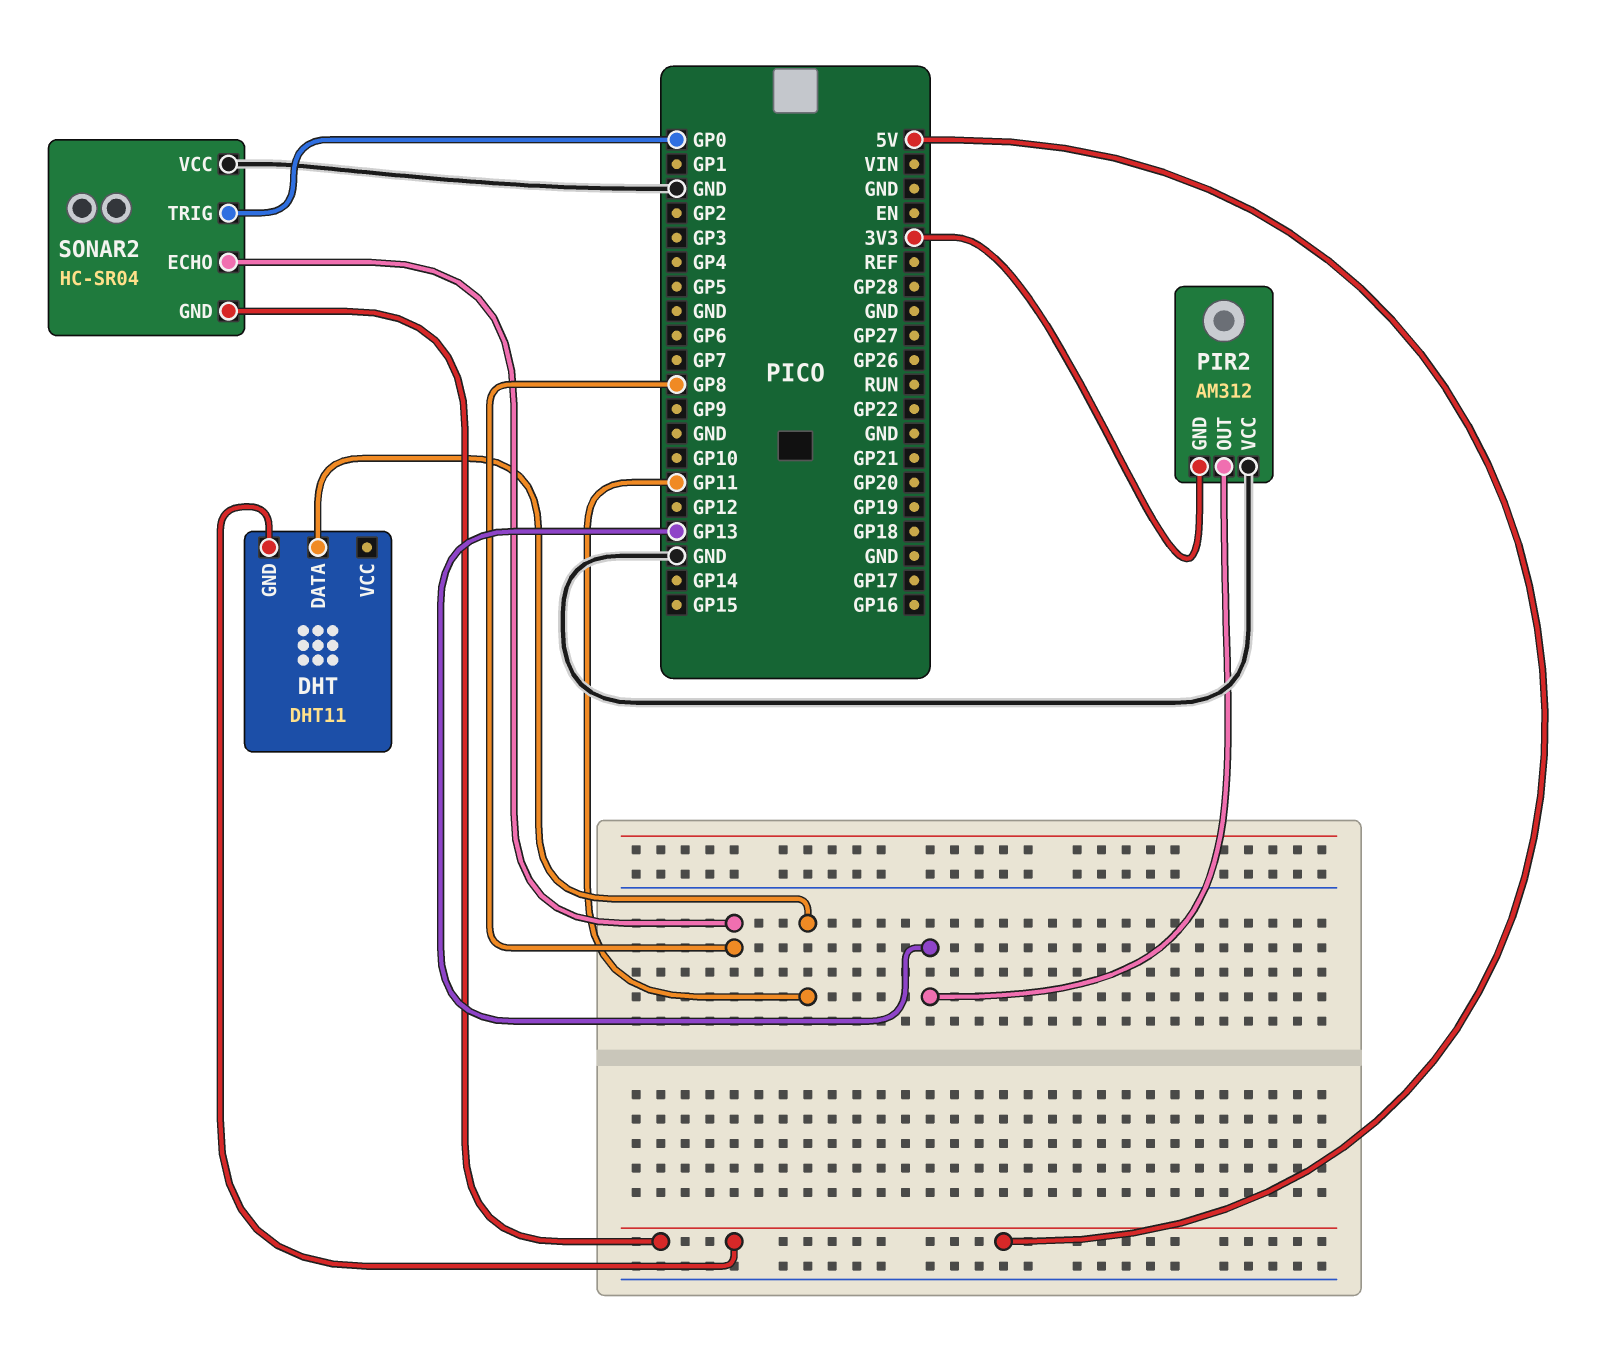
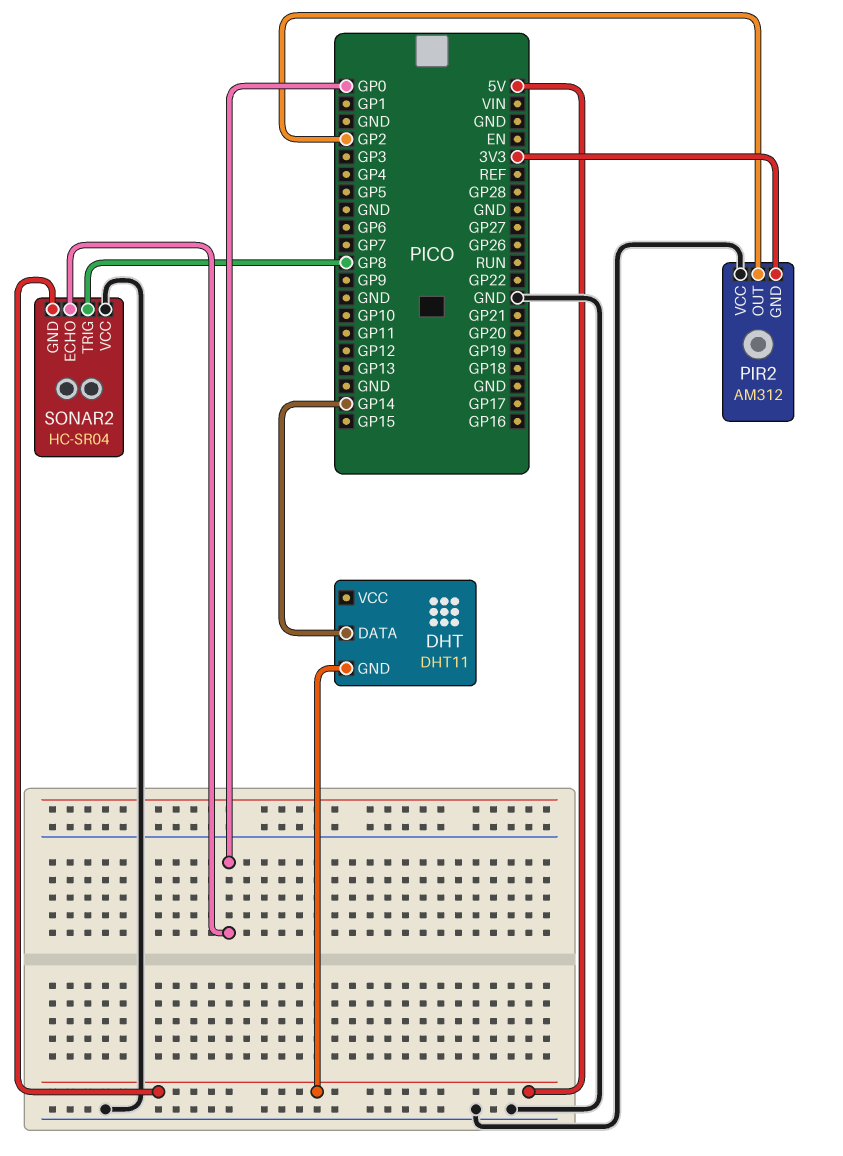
DHT pin DATA: GP11 -> GP14
PIR2 pin OUT: GP13 -> GP2
SONAR2 pin ECHO: GP8 -> GP0
SONAR2 pin TRIG: GP0 -> GP8

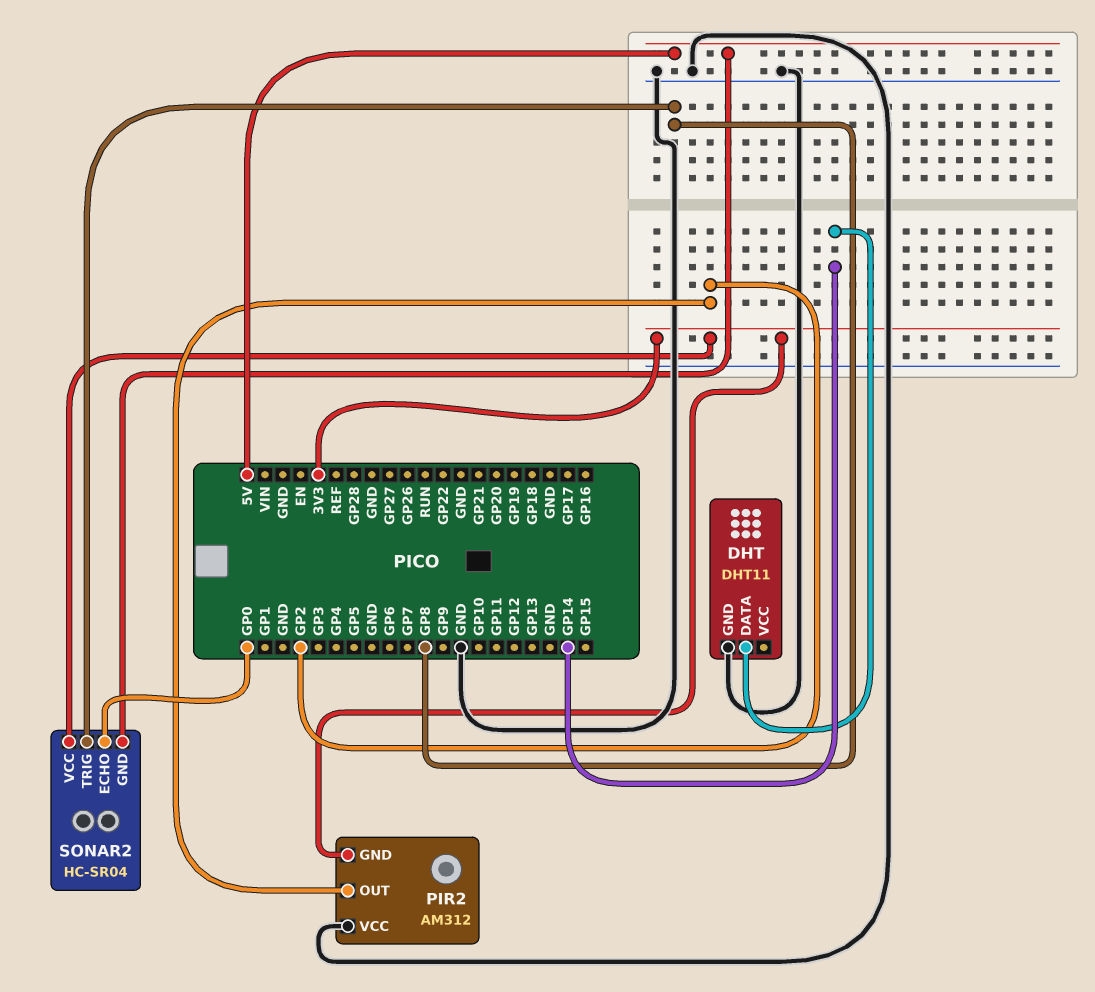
DHT pin GND: 5V -> GND
SONAR2 pin VCC: GND -> 3V3

